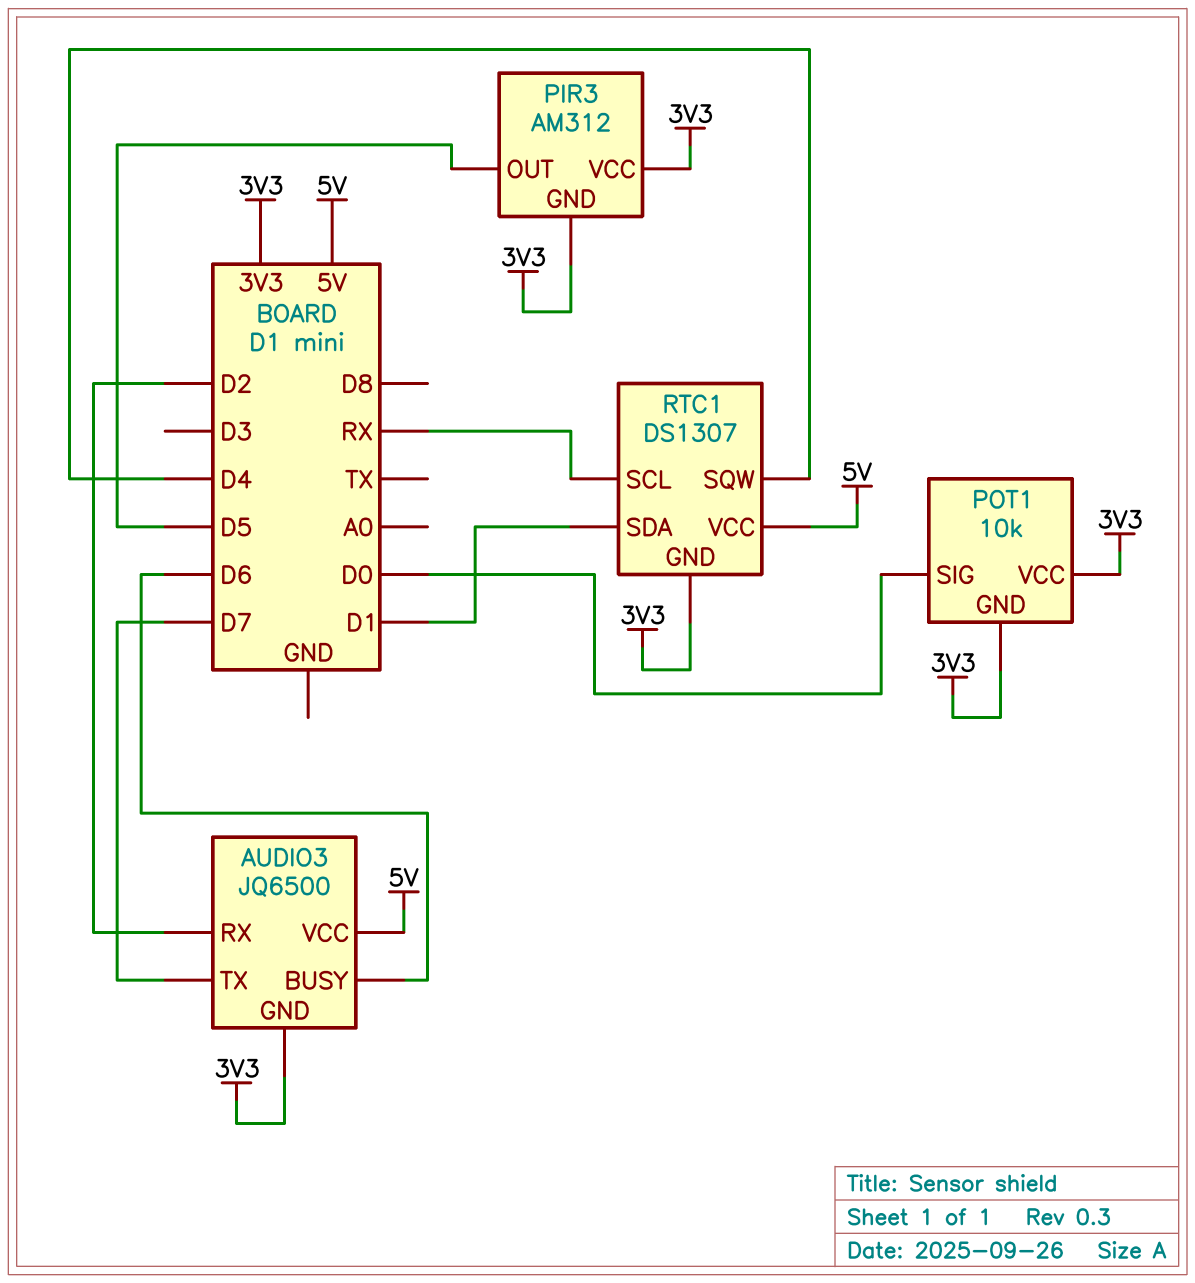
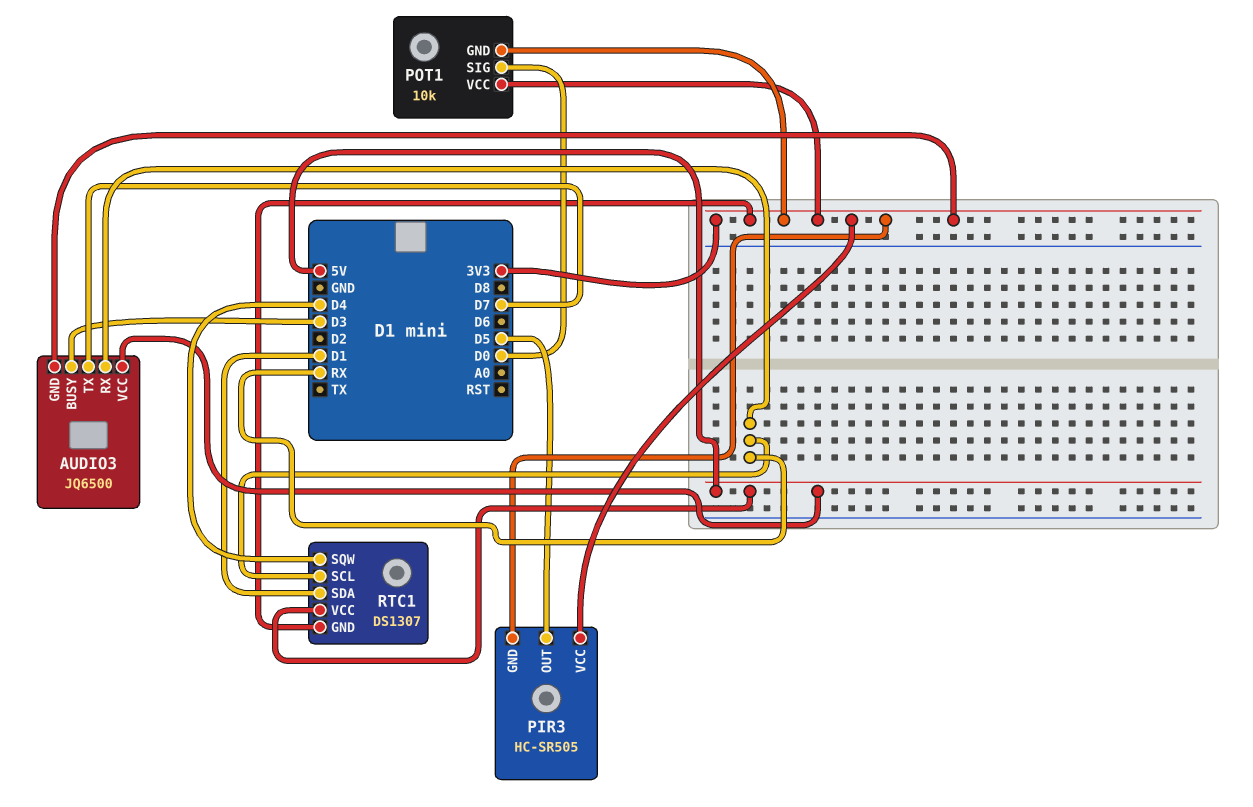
AUDIO3 pin BUSY: D6 -> D3
AUDIO3 pin RX: D2 -> RX
PIR3: AM312 -> HC-SR505

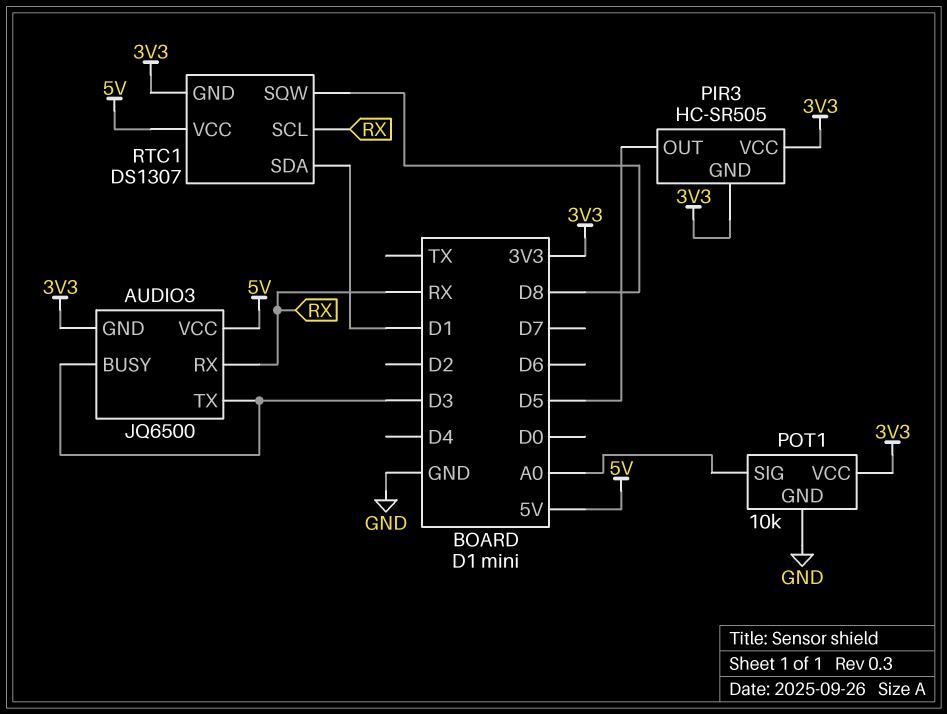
AUDIO3 pin TX: D7 -> D3
POT1 pin GND: 3V3 -> GND
POT1 pin SIG: D0 -> A0
RTC1 pin SQW: D4 -> D8

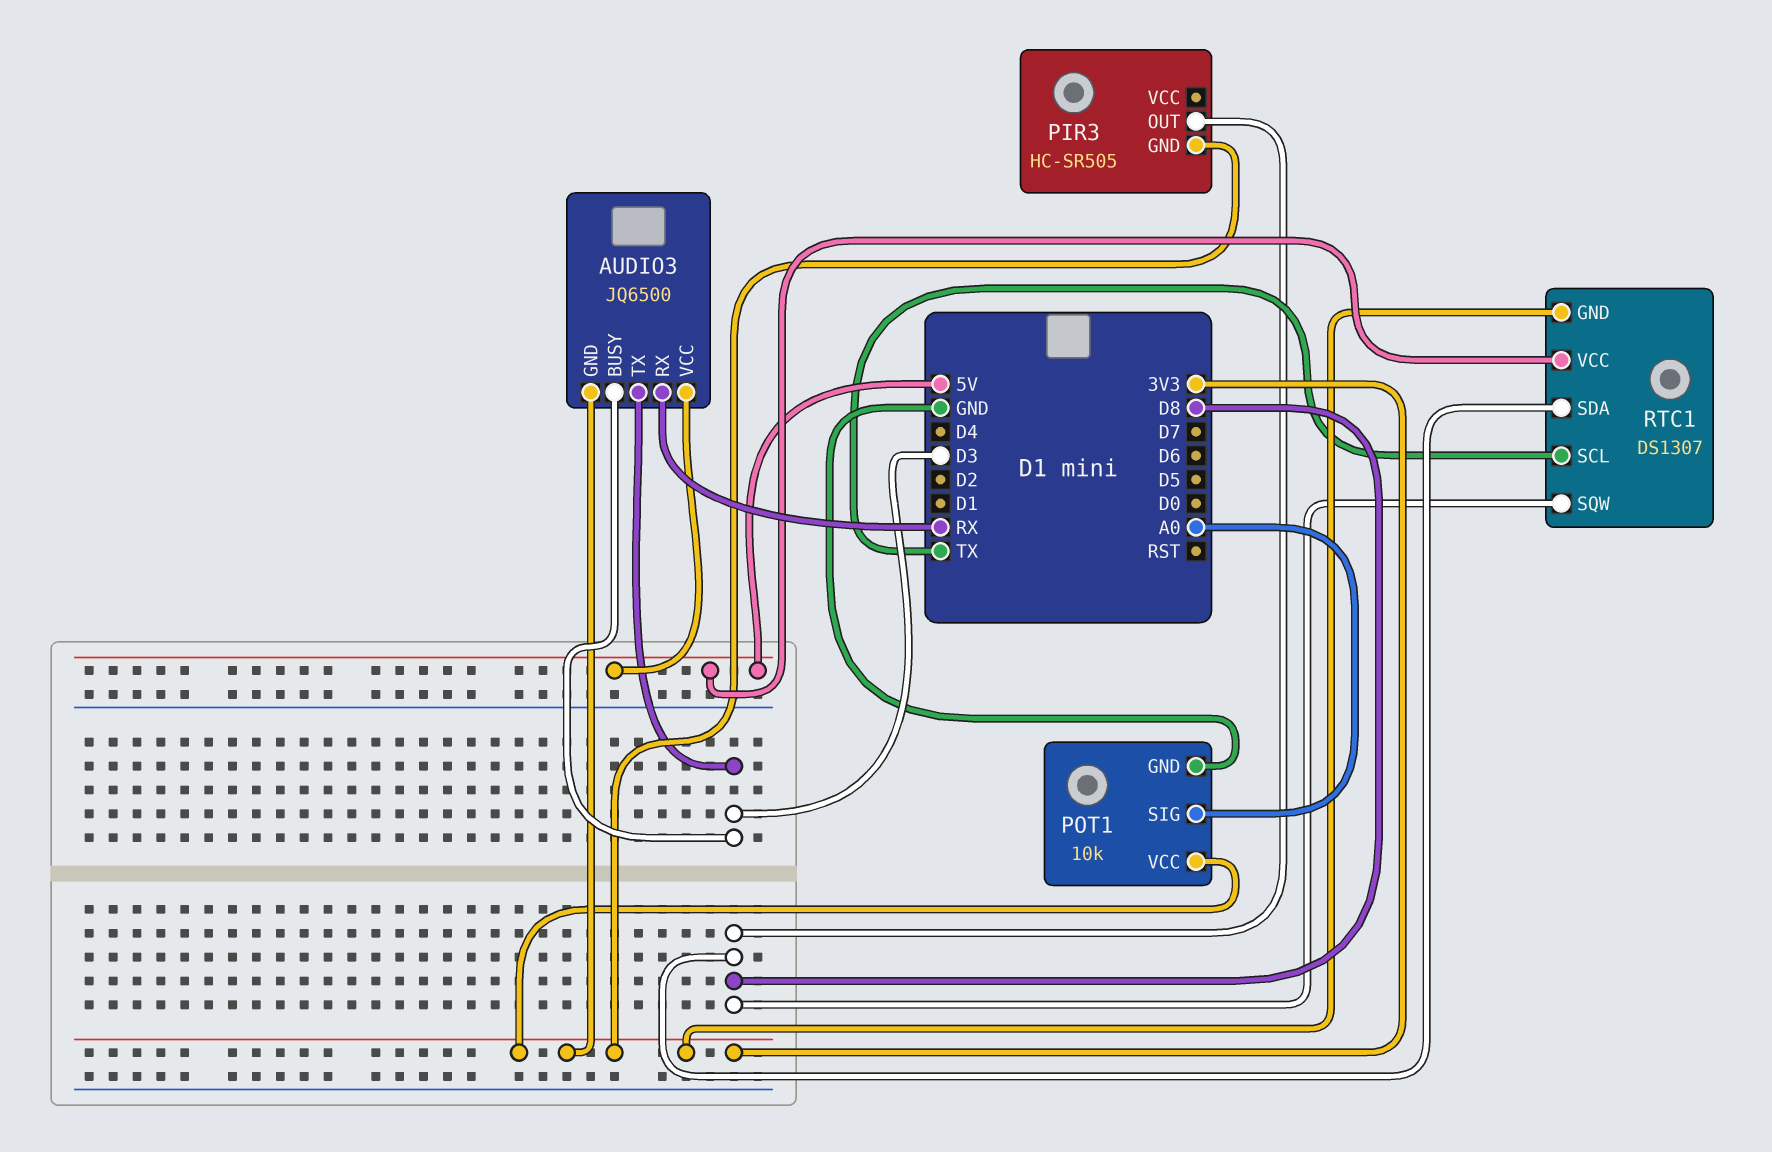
PIR3 pin OUT: D5 -> D8
PIR3 pin VCC: 3V3 -> none
RTC1 pin SCL: RX -> TX
RTC1 pin SDA: D1 -> D8

